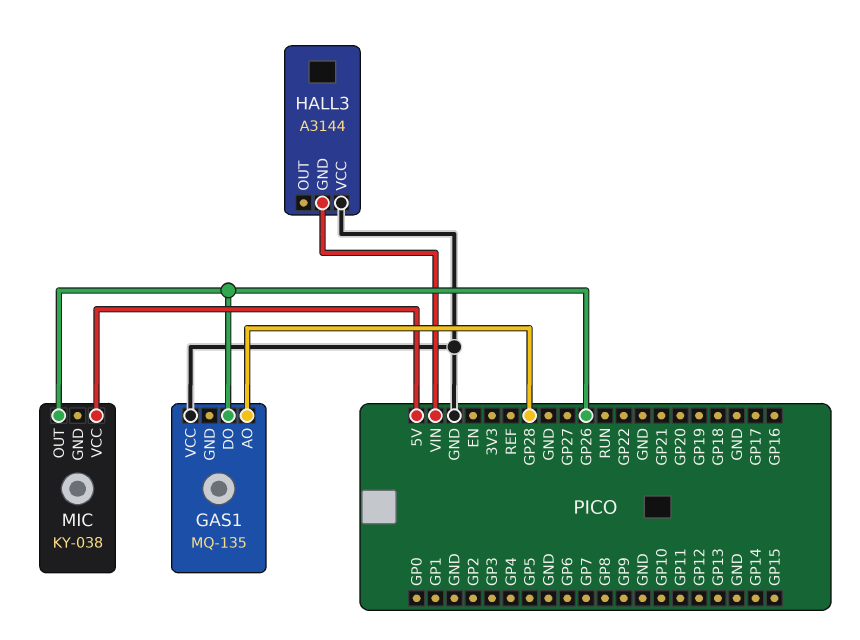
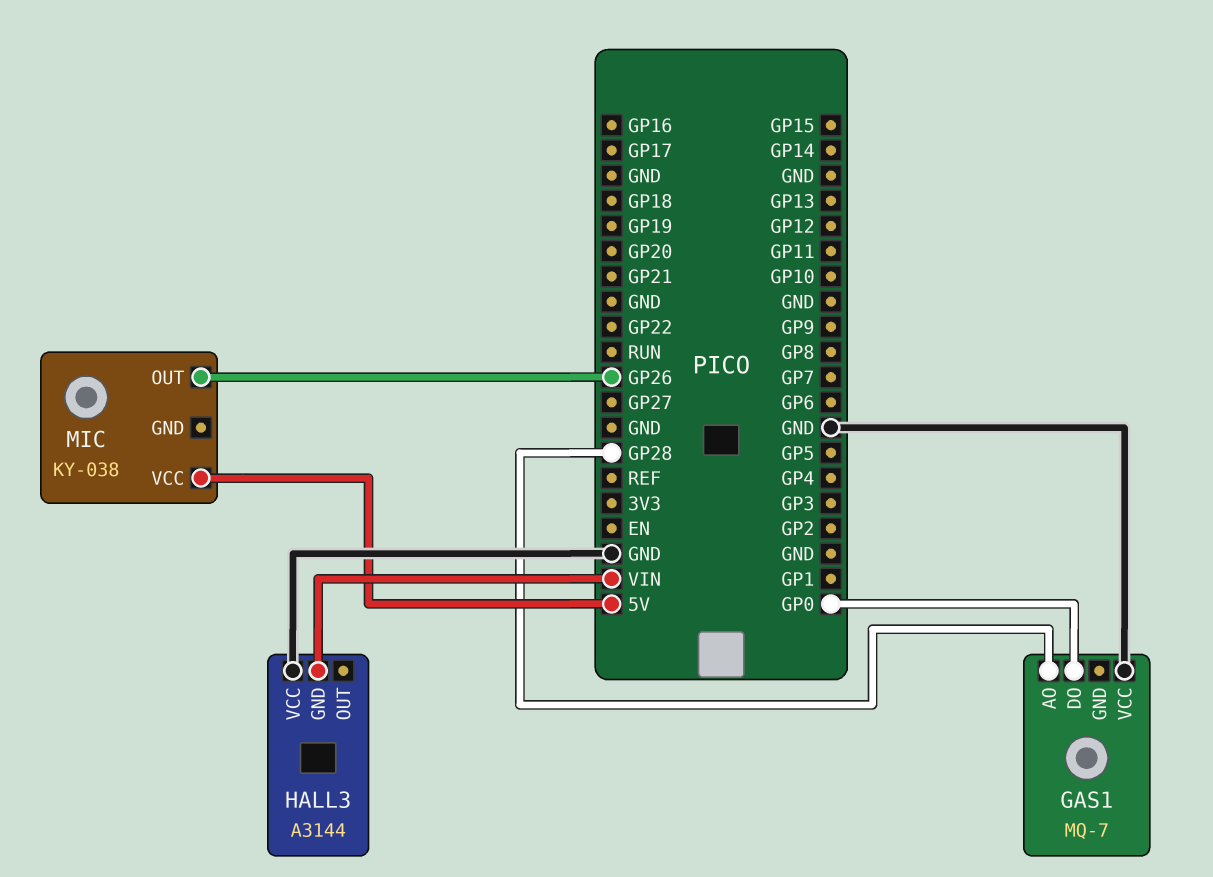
GAS1: MQ-135 -> MQ-7
GAS1 pin DO: GP26 -> GP0

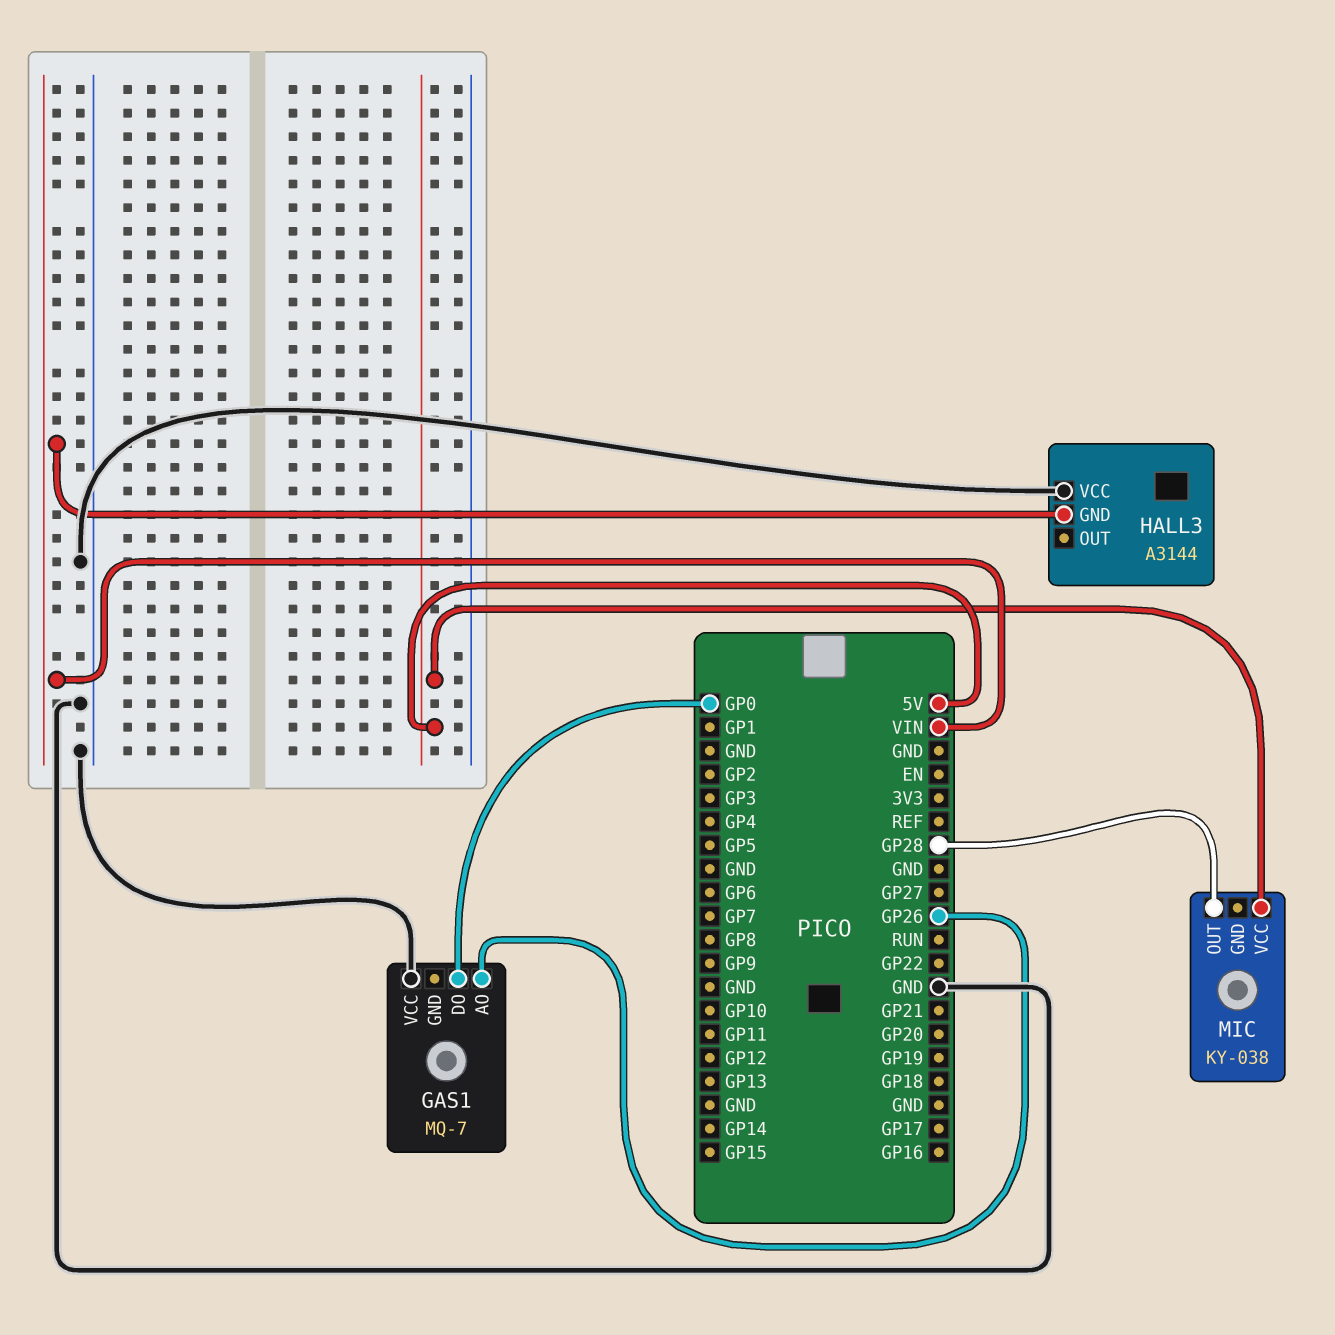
GAS1 pin AO: GP28 -> GP26
MIC pin OUT: GP26 -> GP28

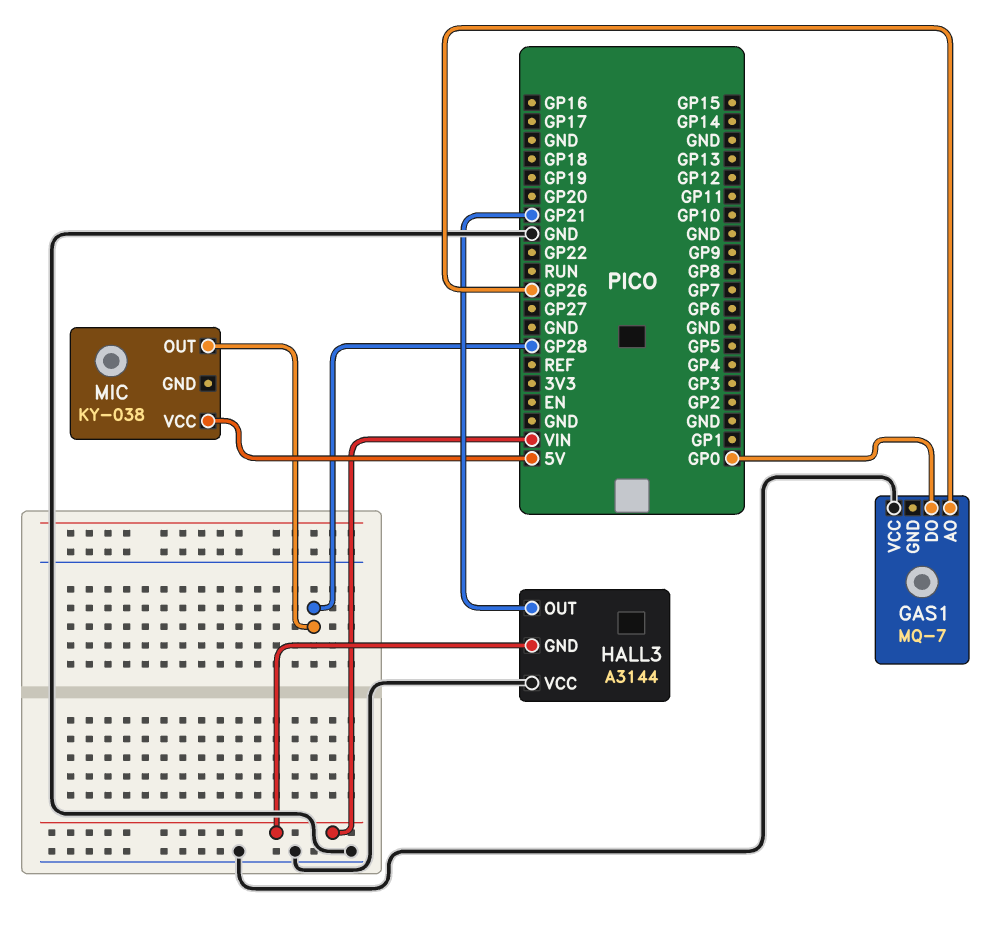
HALL3 pin OUT: none -> GP21

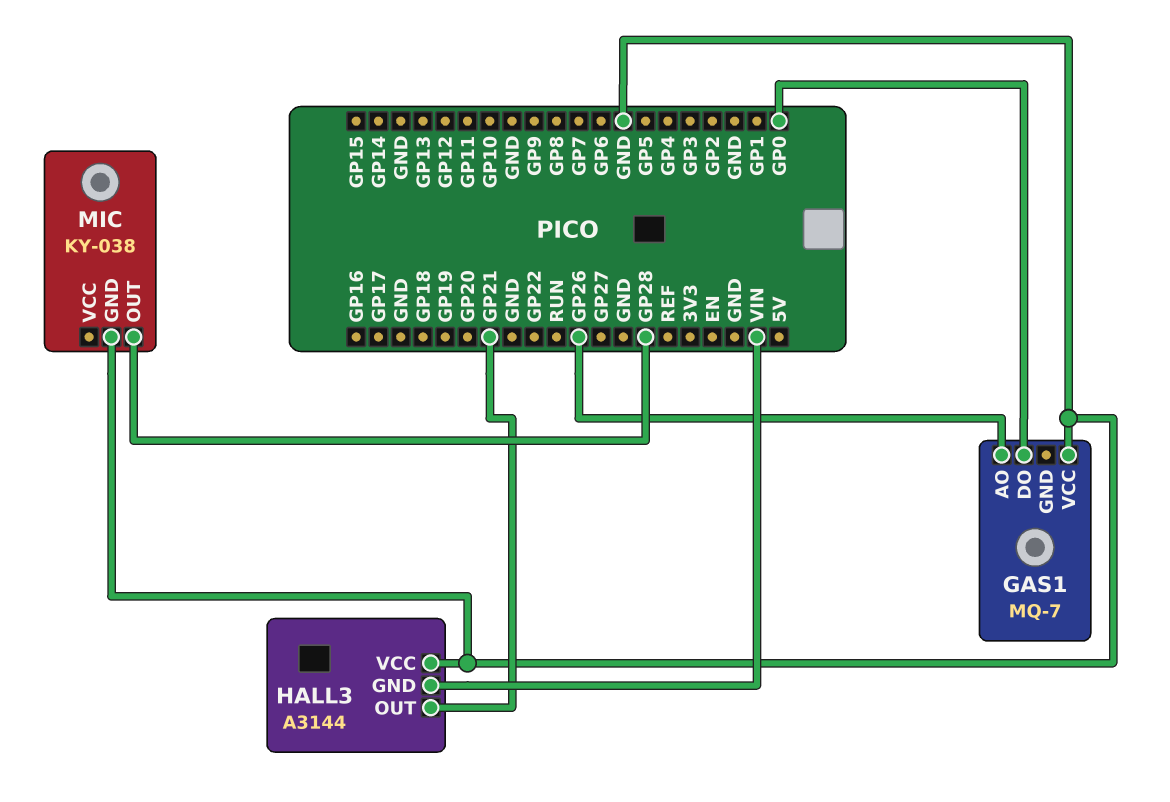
MIC pin GND: none -> GND
MIC pin VCC: 5V -> none

